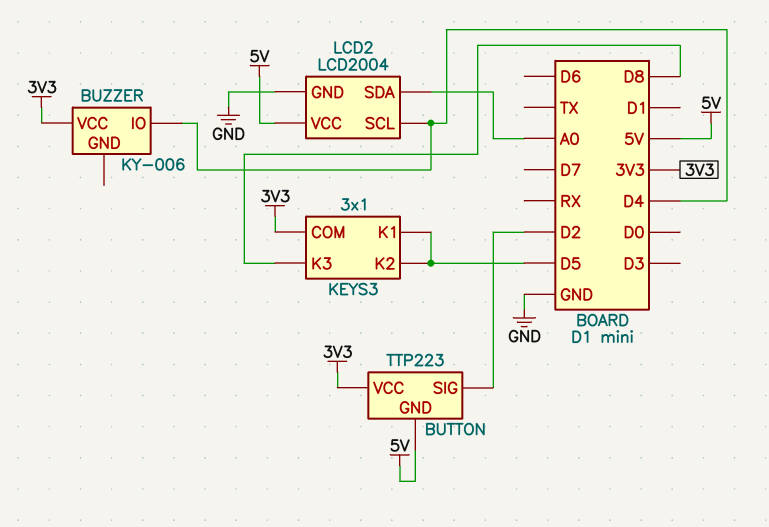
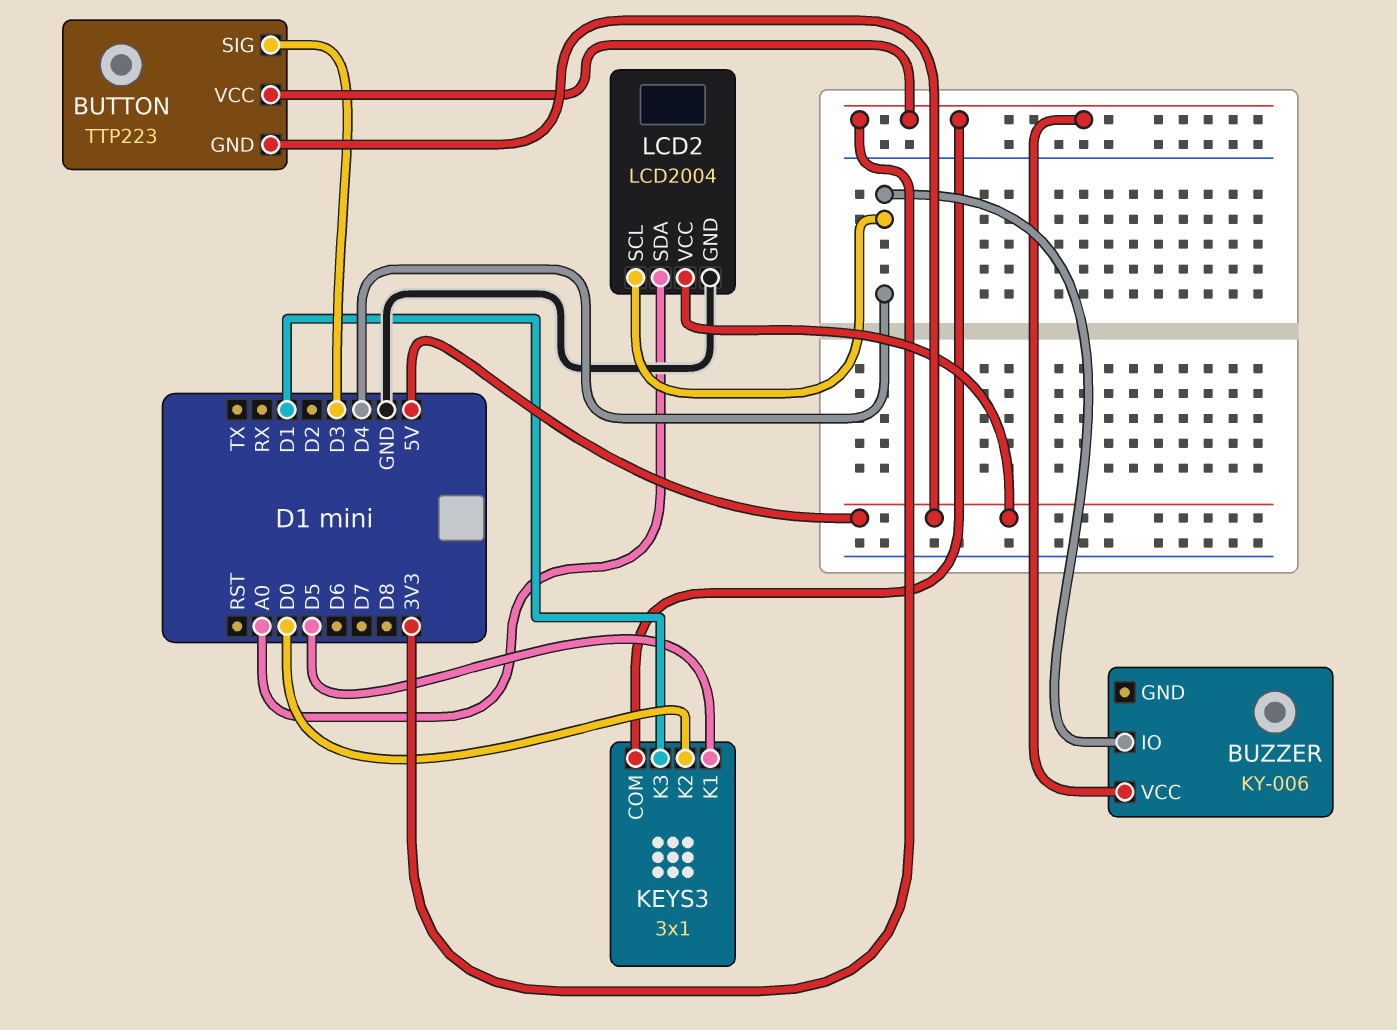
BUTTON pin SIG: D2 -> D3
KEYS3 pin K2: D5 -> D0
KEYS3 pin K3: D8 -> D1

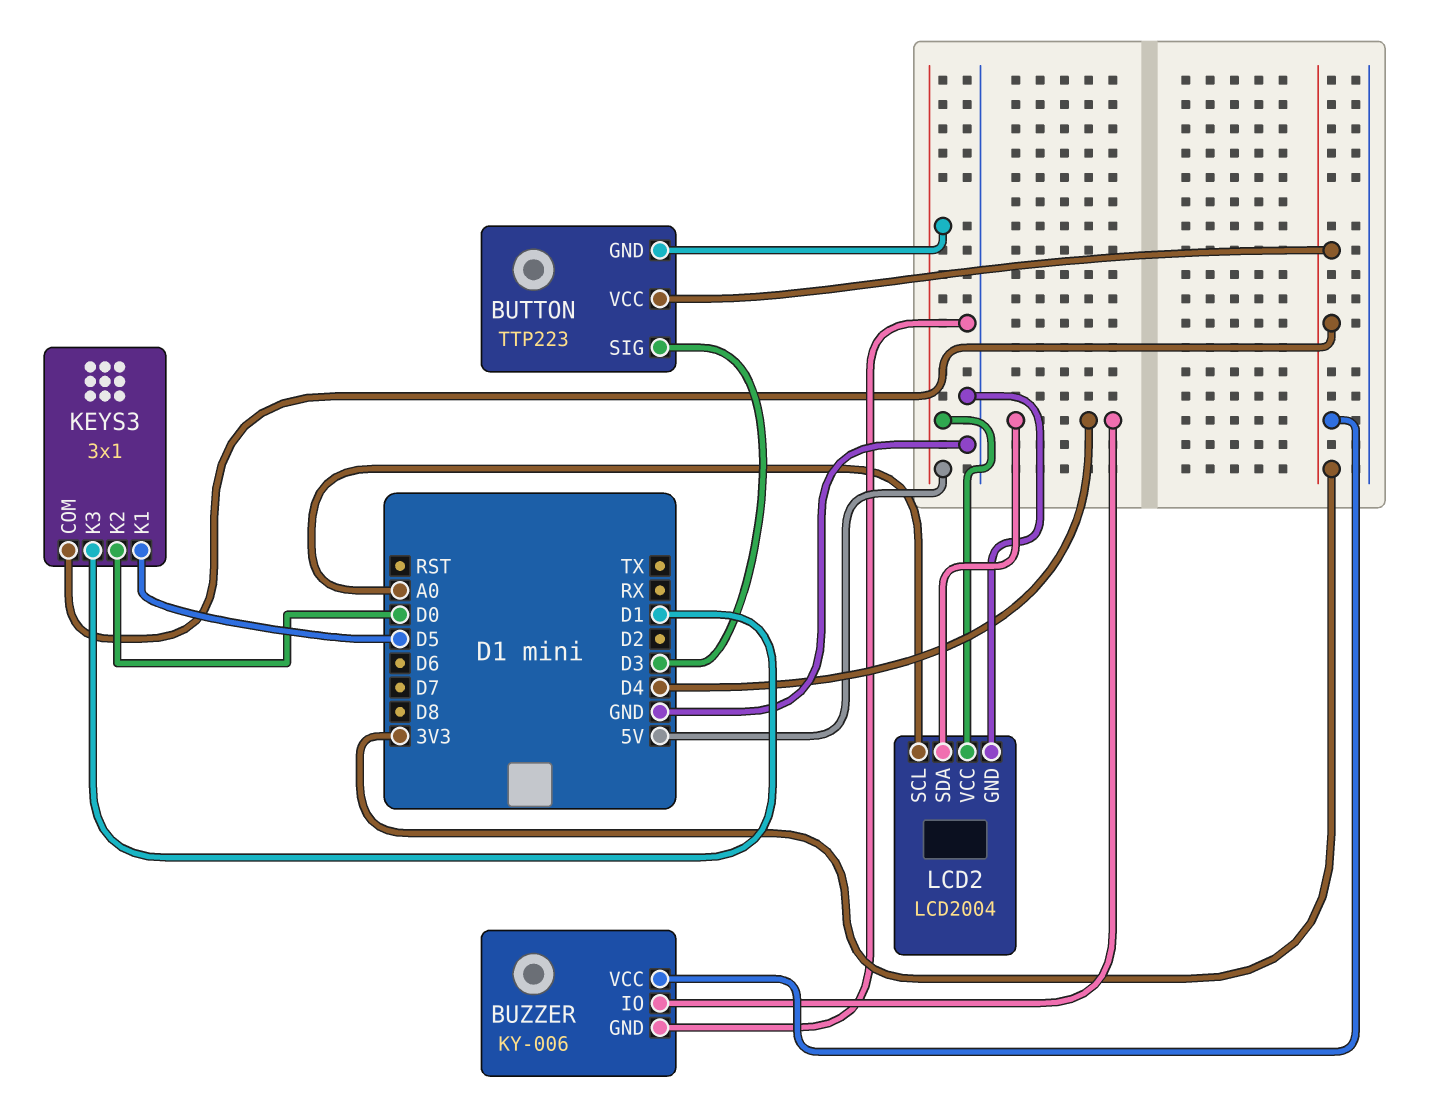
BUZZER pin GND: none -> GND
LCD2 pin SCL: D4 -> A0
LCD2 pin SDA: A0 -> D4

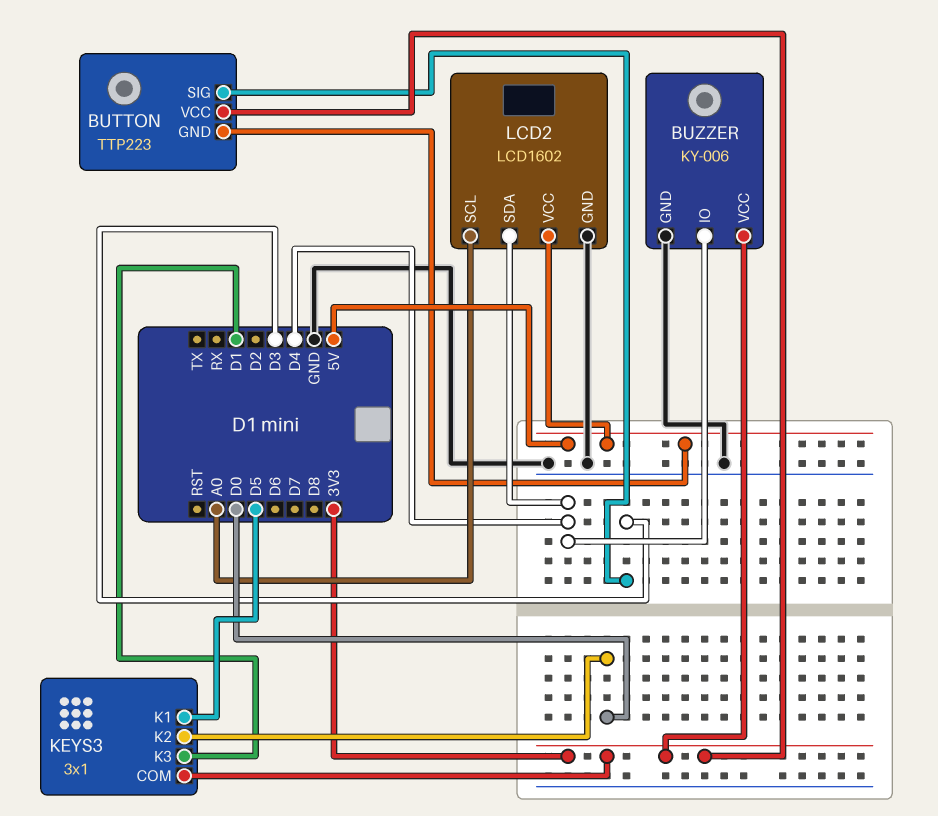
LCD2: LCD2004 -> LCD1602

